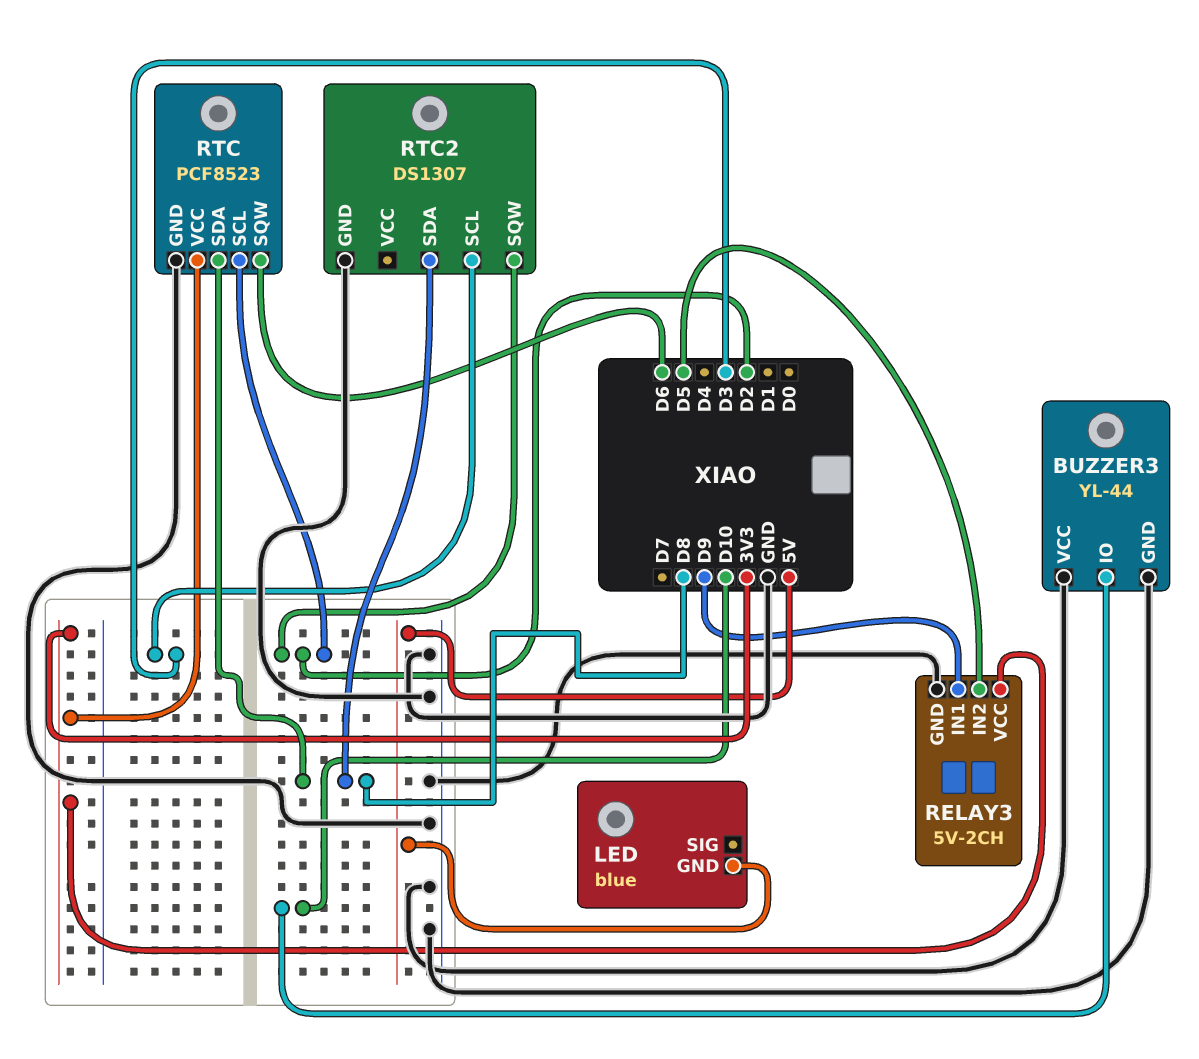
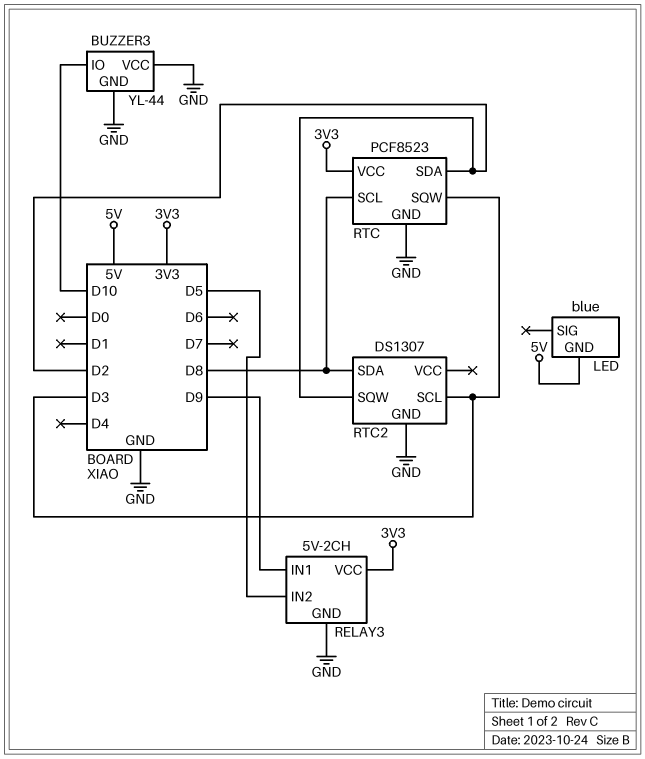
RTC pin SCL: D2 -> D8
RTC pin SDA: D8 -> D2
RTC pin SQW: D6 -> D3

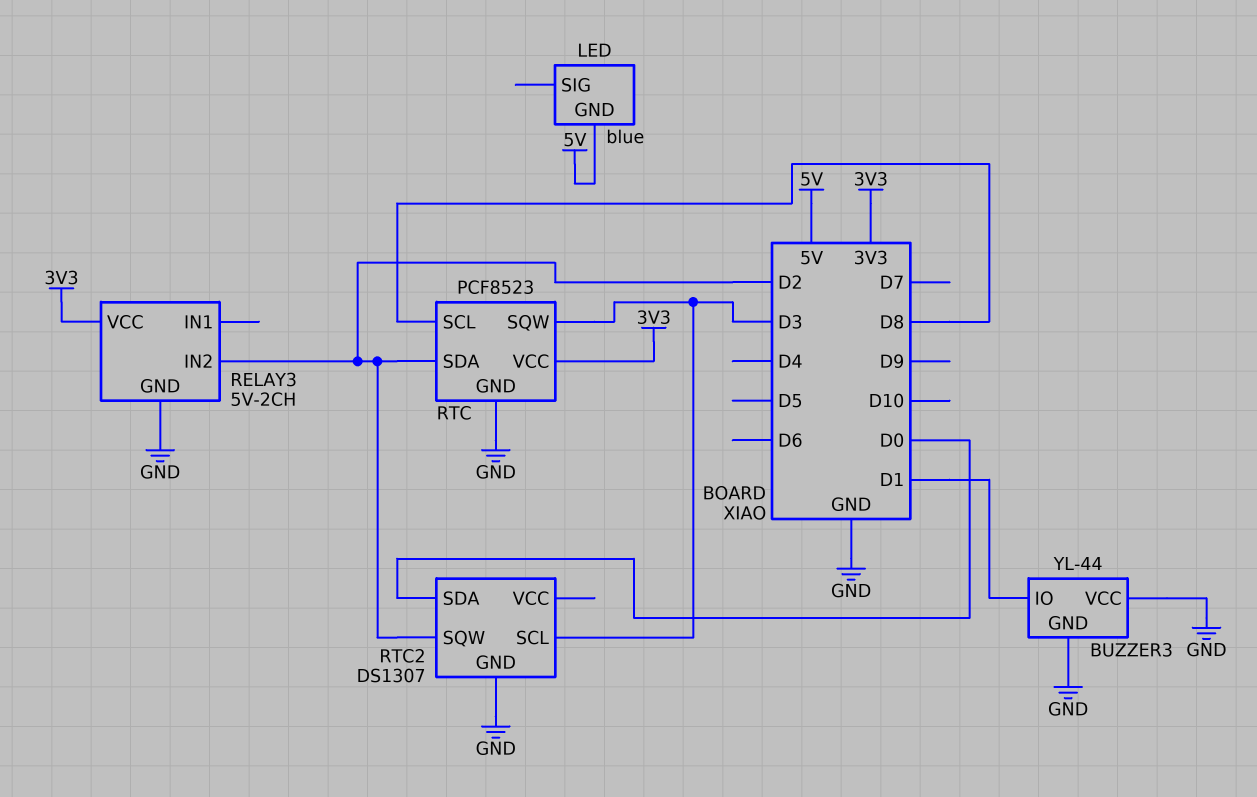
BUZZER3 pin IO: D10 -> D1
RELAY3 pin IN1: D9 -> none
RELAY3 pin IN2: D5 -> D2
RTC2 pin SDA: D8 -> D0

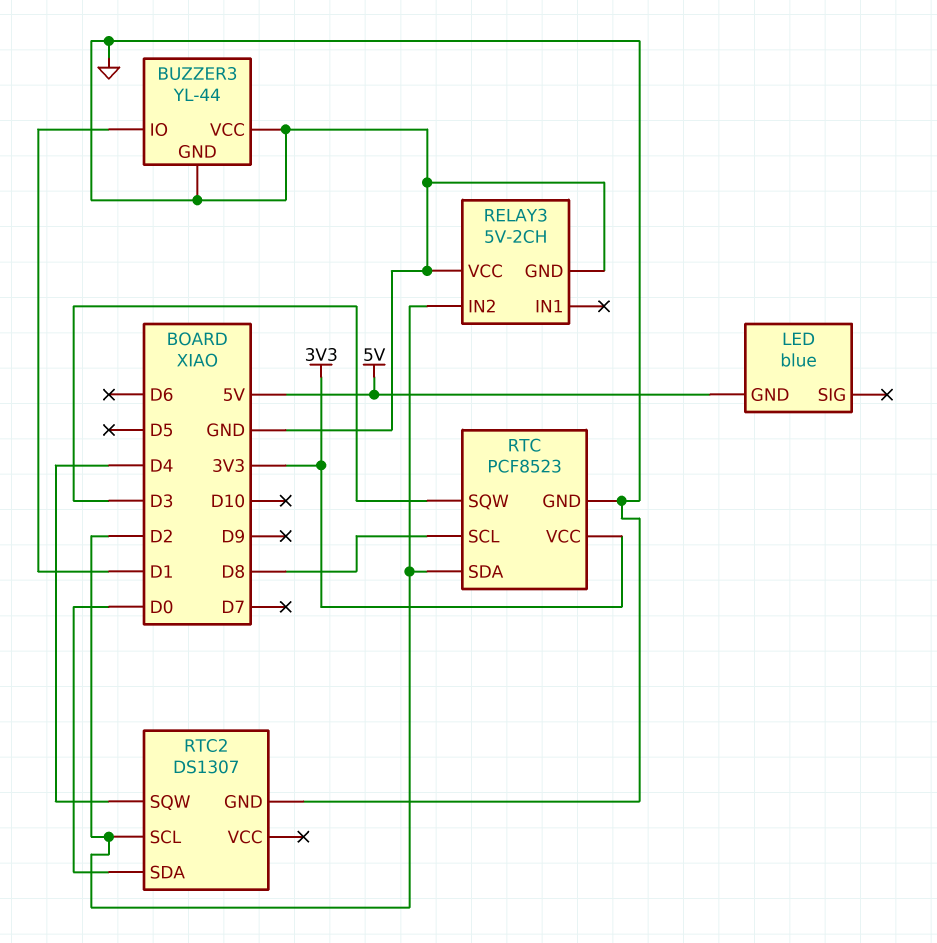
RELAY3 pin VCC: 3V3 -> GND
RTC2 pin SCL: D3 -> D2
RTC2 pin SQW: D2 -> D4

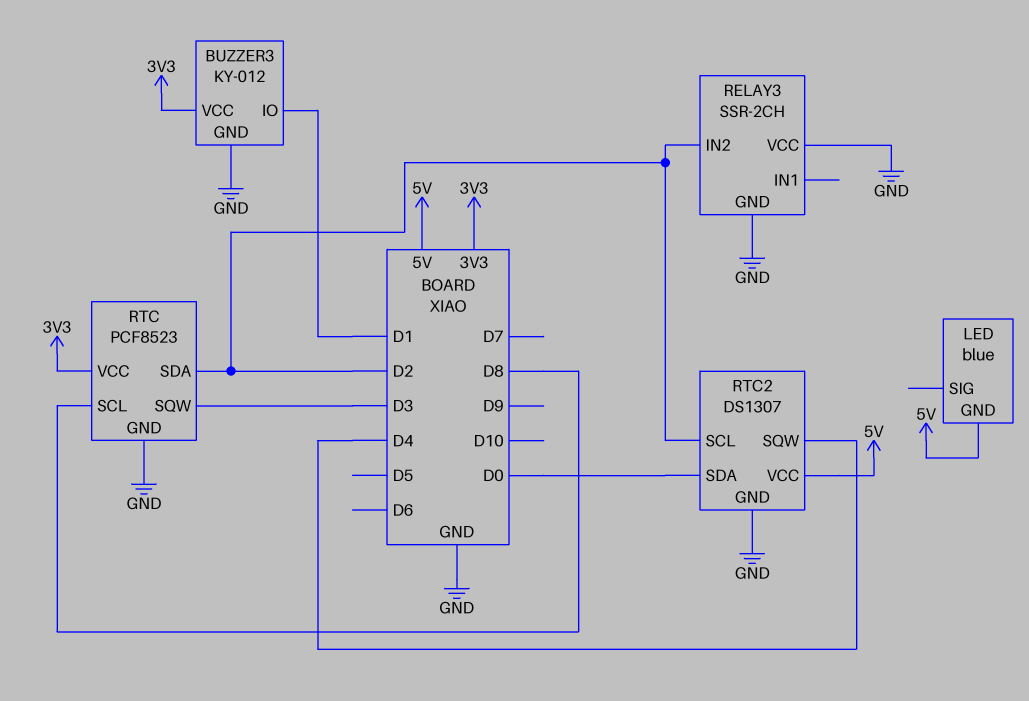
BUZZER3: YL-44 -> KY-012
BUZZER3 pin VCC: GND -> 3V3
RELAY3: 5V-2CH -> SSR-2CH
RTC2 pin VCC: none -> 5V

